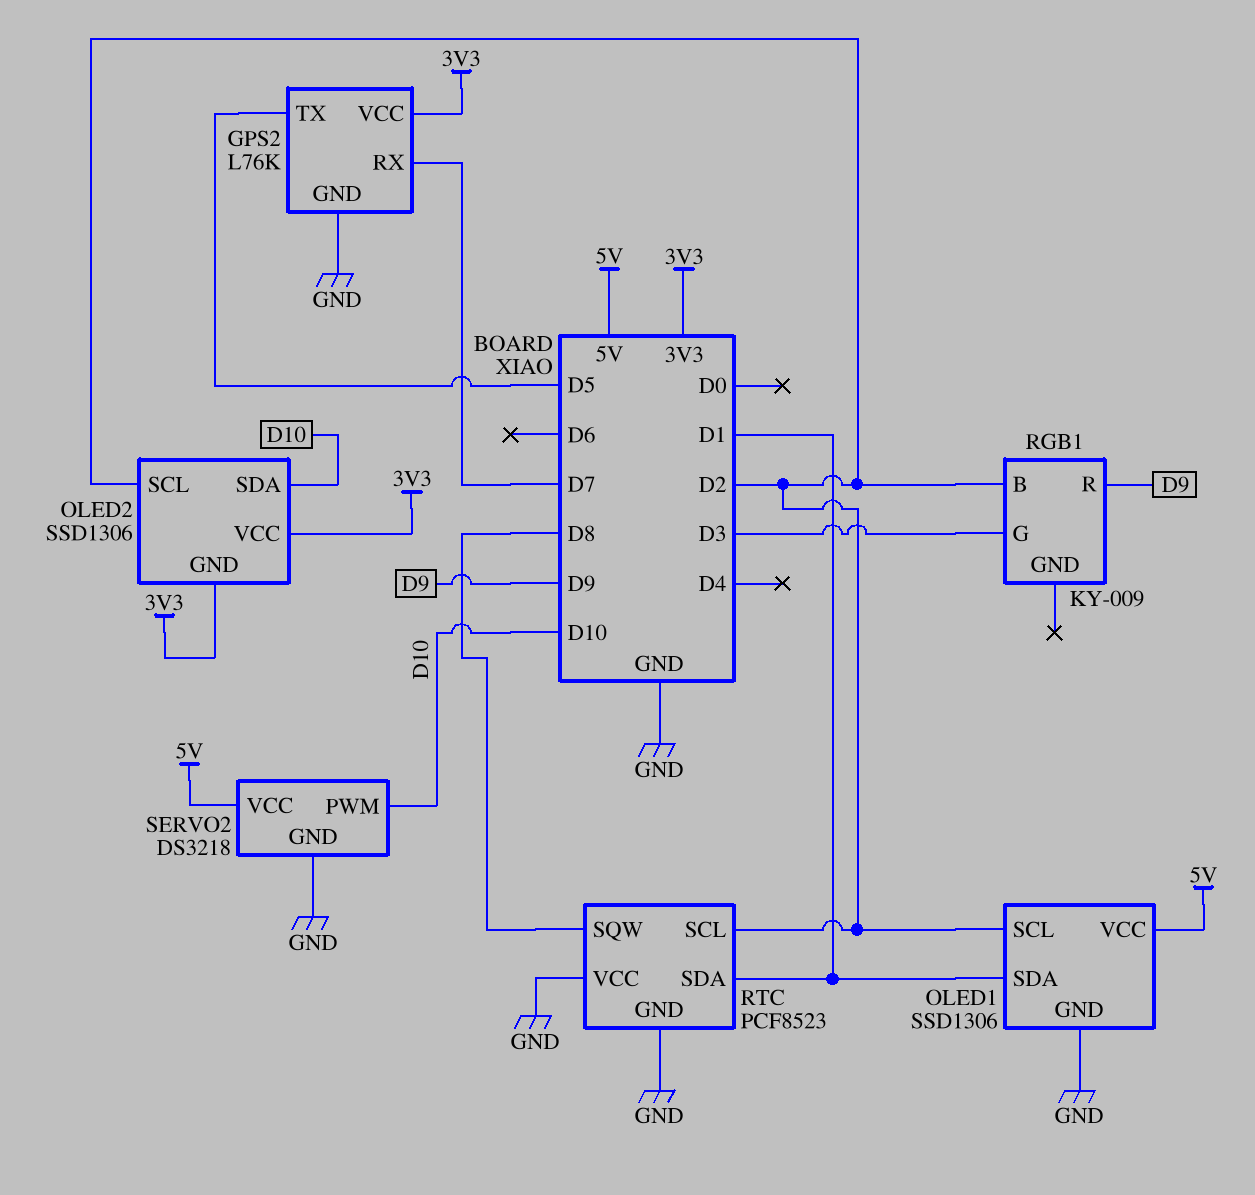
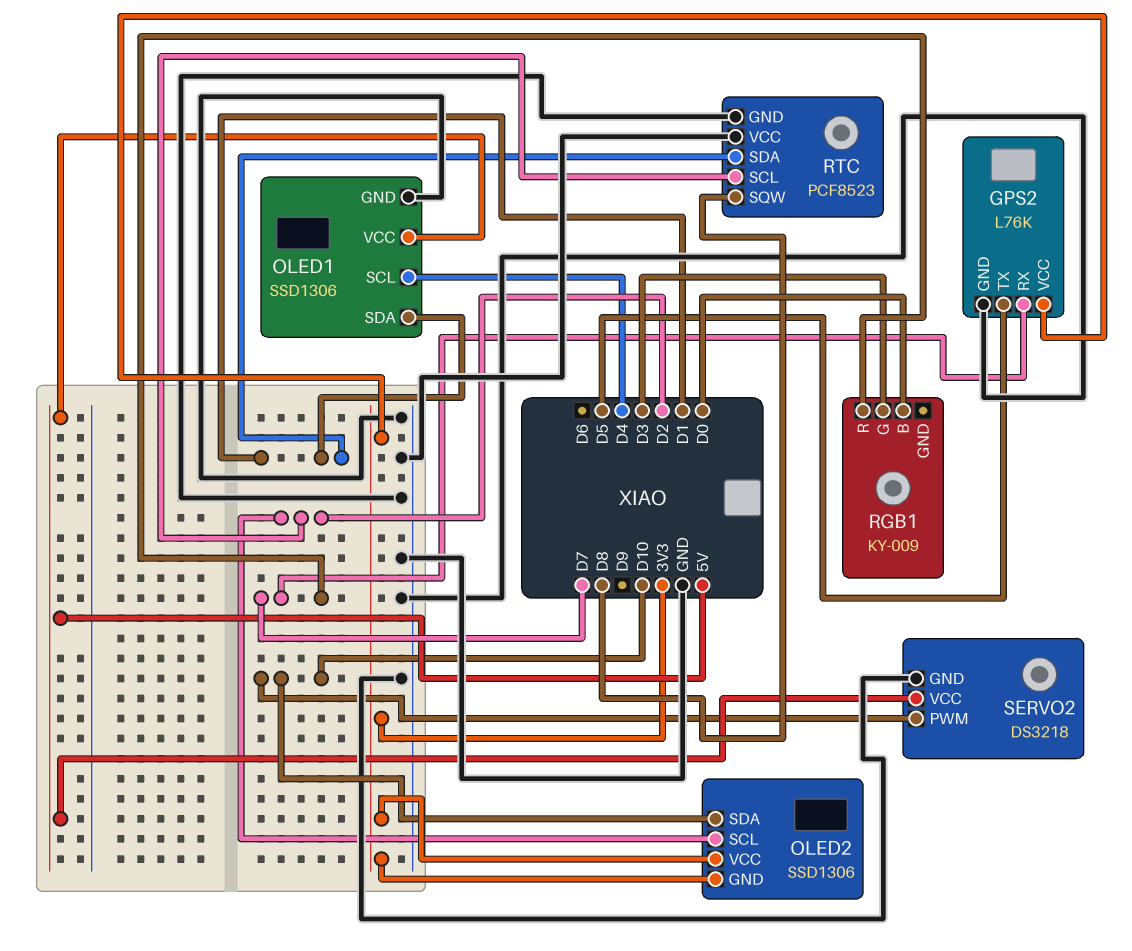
OLED1 pin SCL: D2 -> D4
RGB1 pin B: D2 -> D0
RGB1 pin R: D9 -> D7

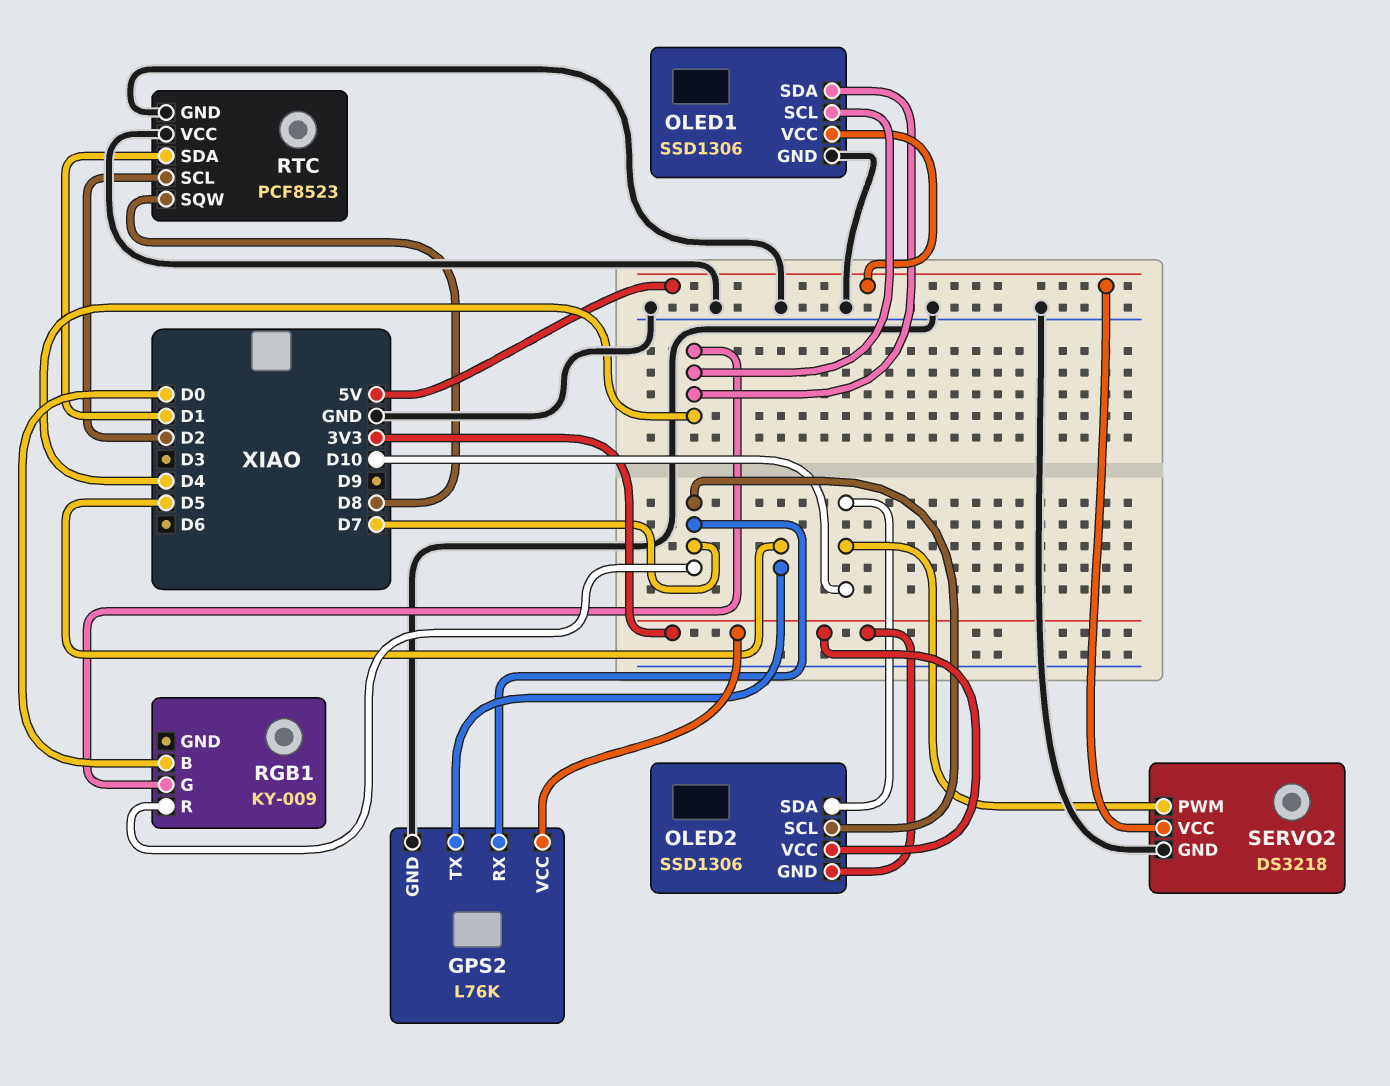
OLED1 pin SDA: D1 -> D4
OLED2 pin SCL: D2 -> D7
RGB1 pin G: D3 -> D4

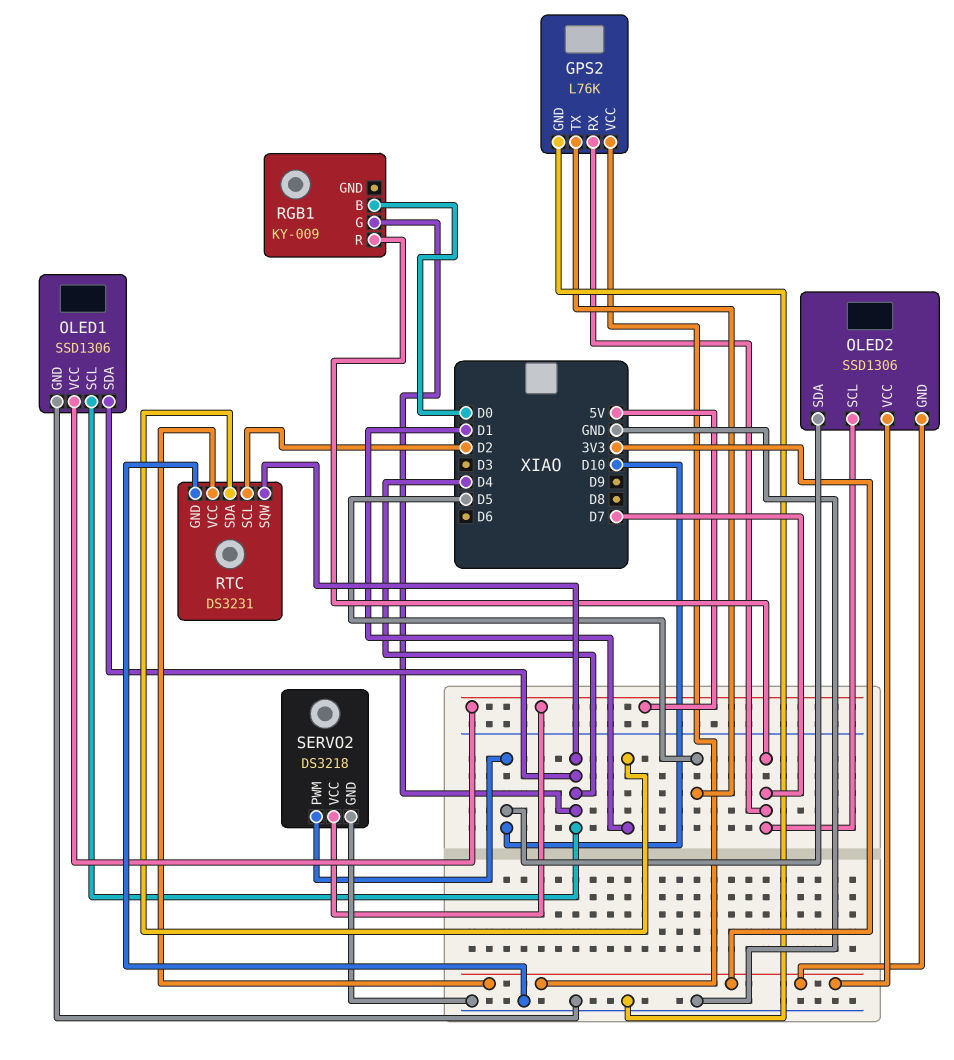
RTC: PCF8523 -> DS3231
RTC pin SQW: D8 -> D4
RTC pin VCC: GND -> 3V3

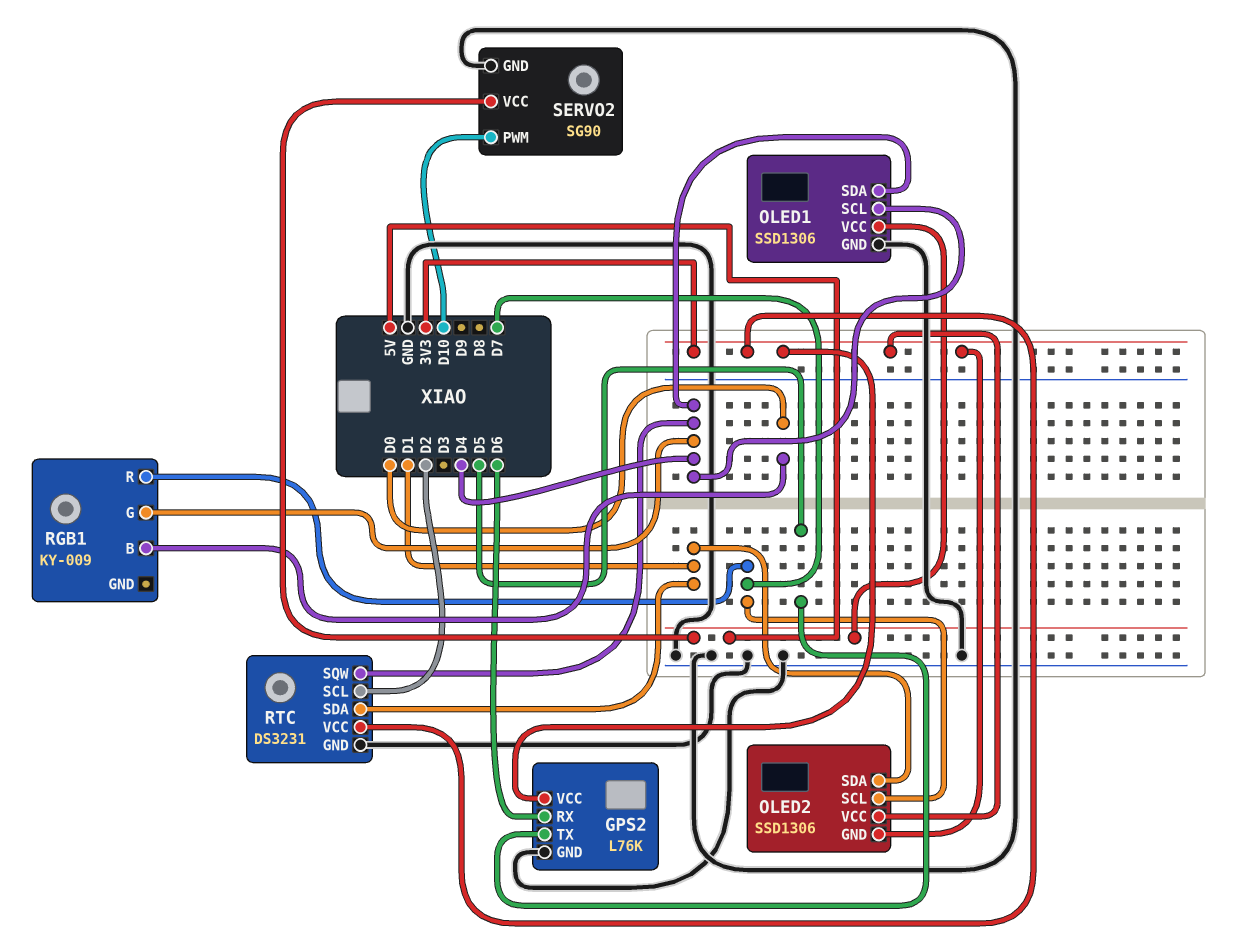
GPS2 pin RX: D7 -> D6
OLED2 pin SDA: D10 -> D1
SERVO2: DS3218 -> SG90

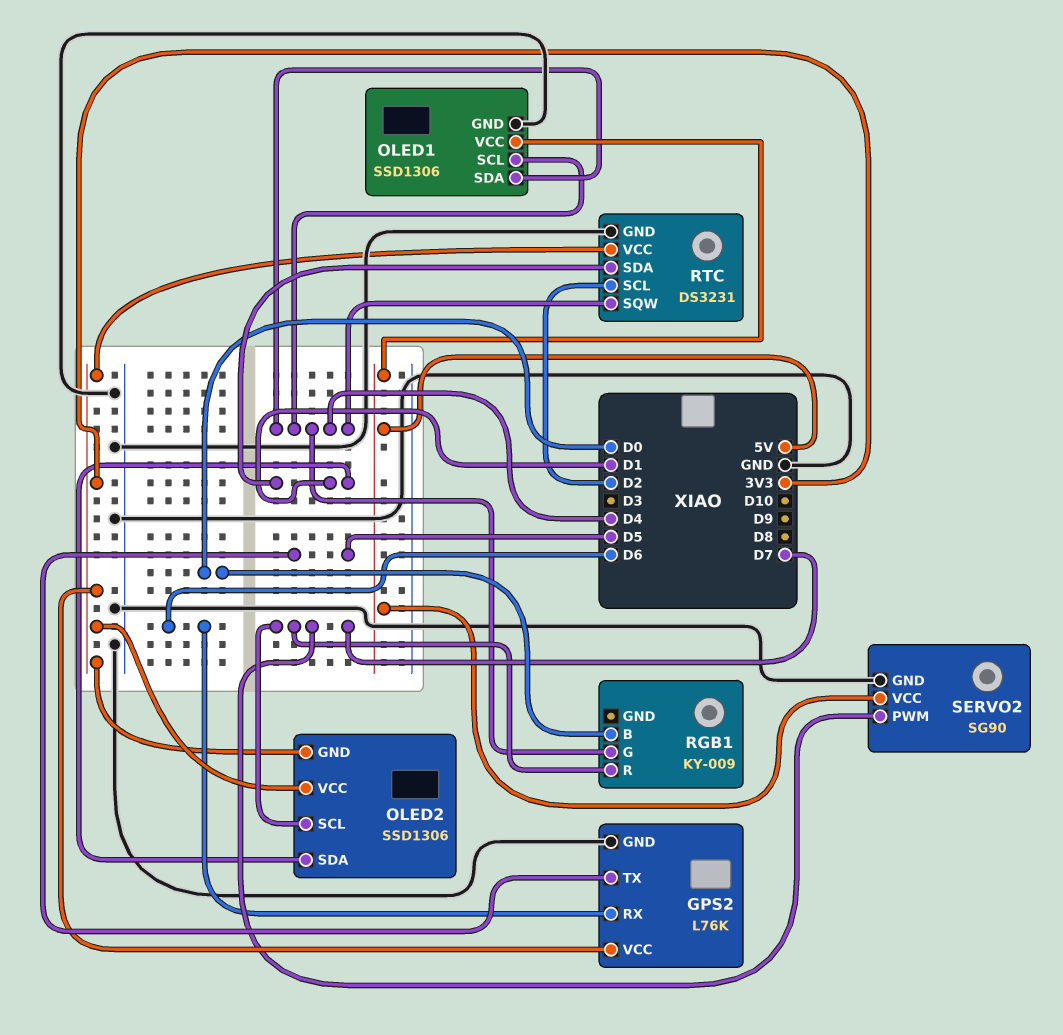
SERVO2 pin PWM: D10 -> D7

